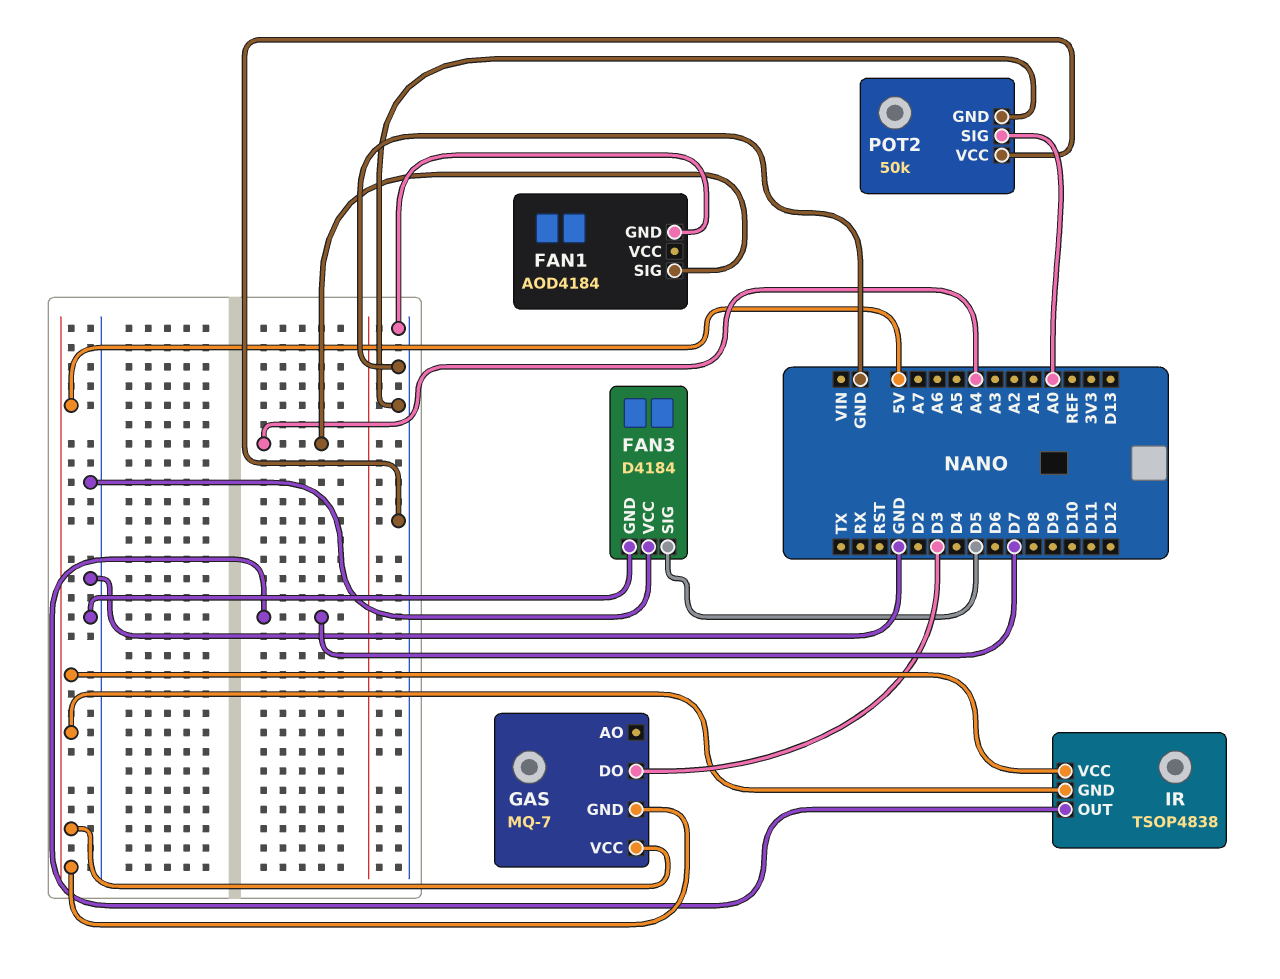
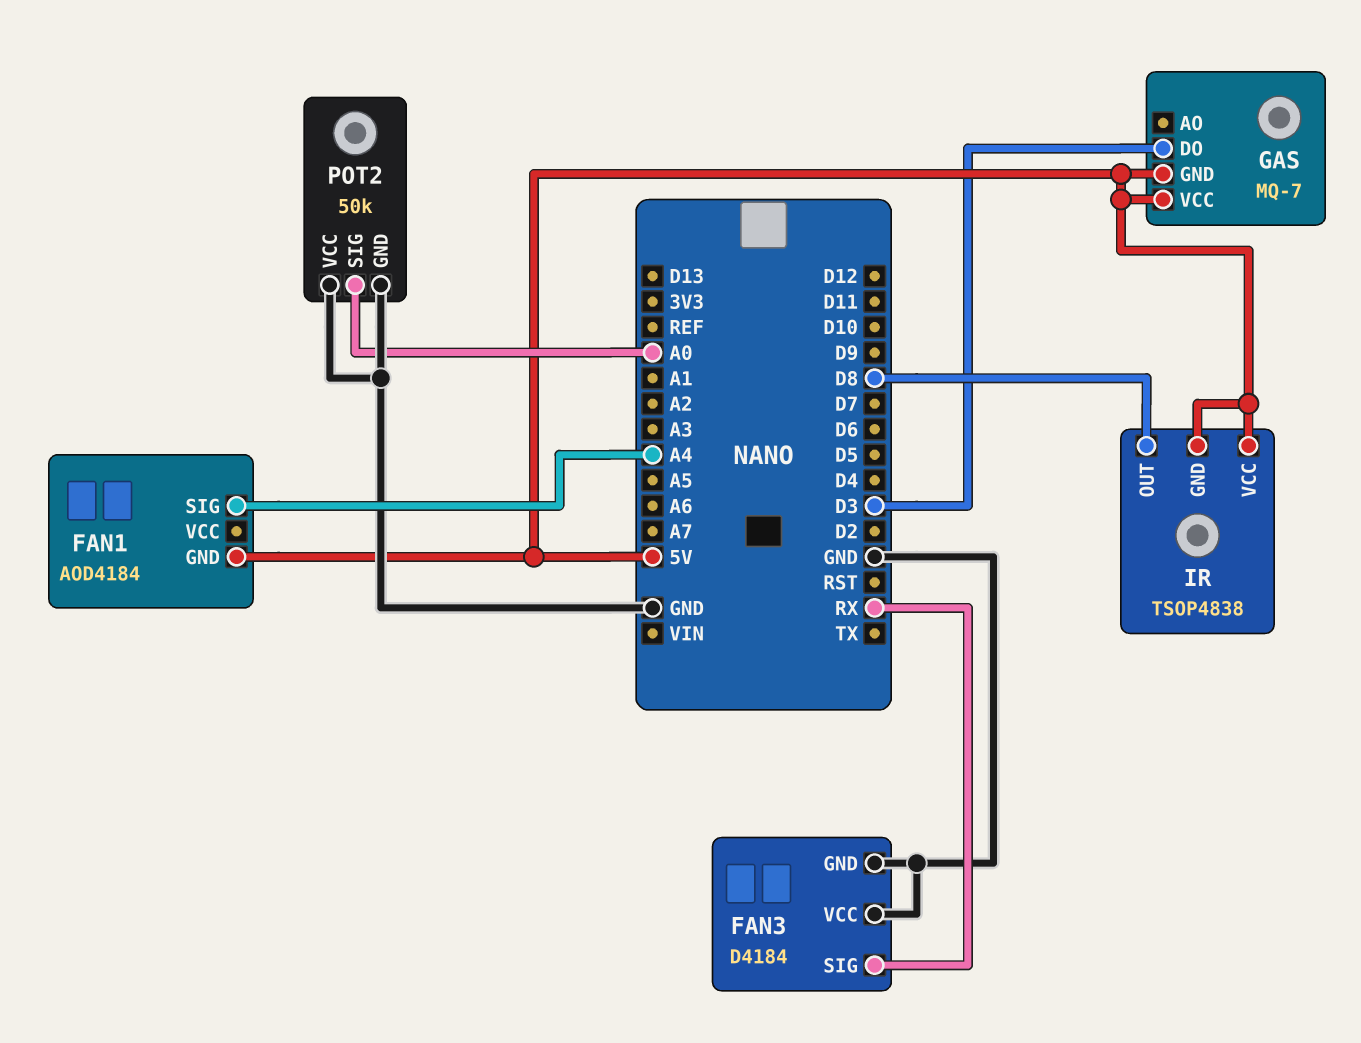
FAN1 pin GND: GND -> 5V
FAN3 pin SIG: D5 -> RX
IR pin OUT: D7 -> D8

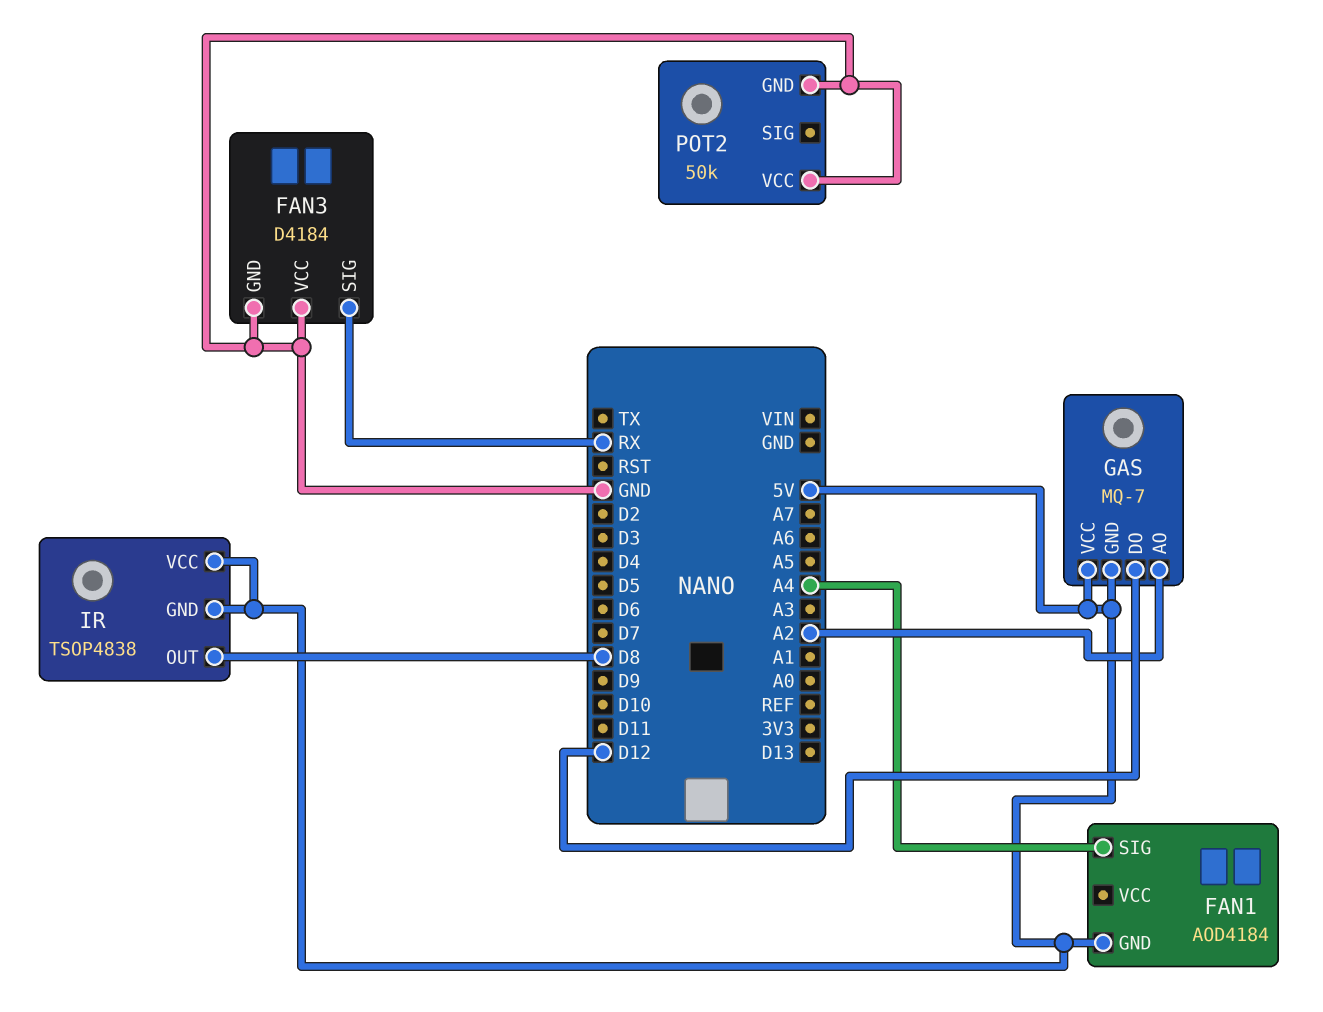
GAS pin AO: none -> A2
GAS pin DO: D3 -> D12
POT2 pin SIG: A0 -> none

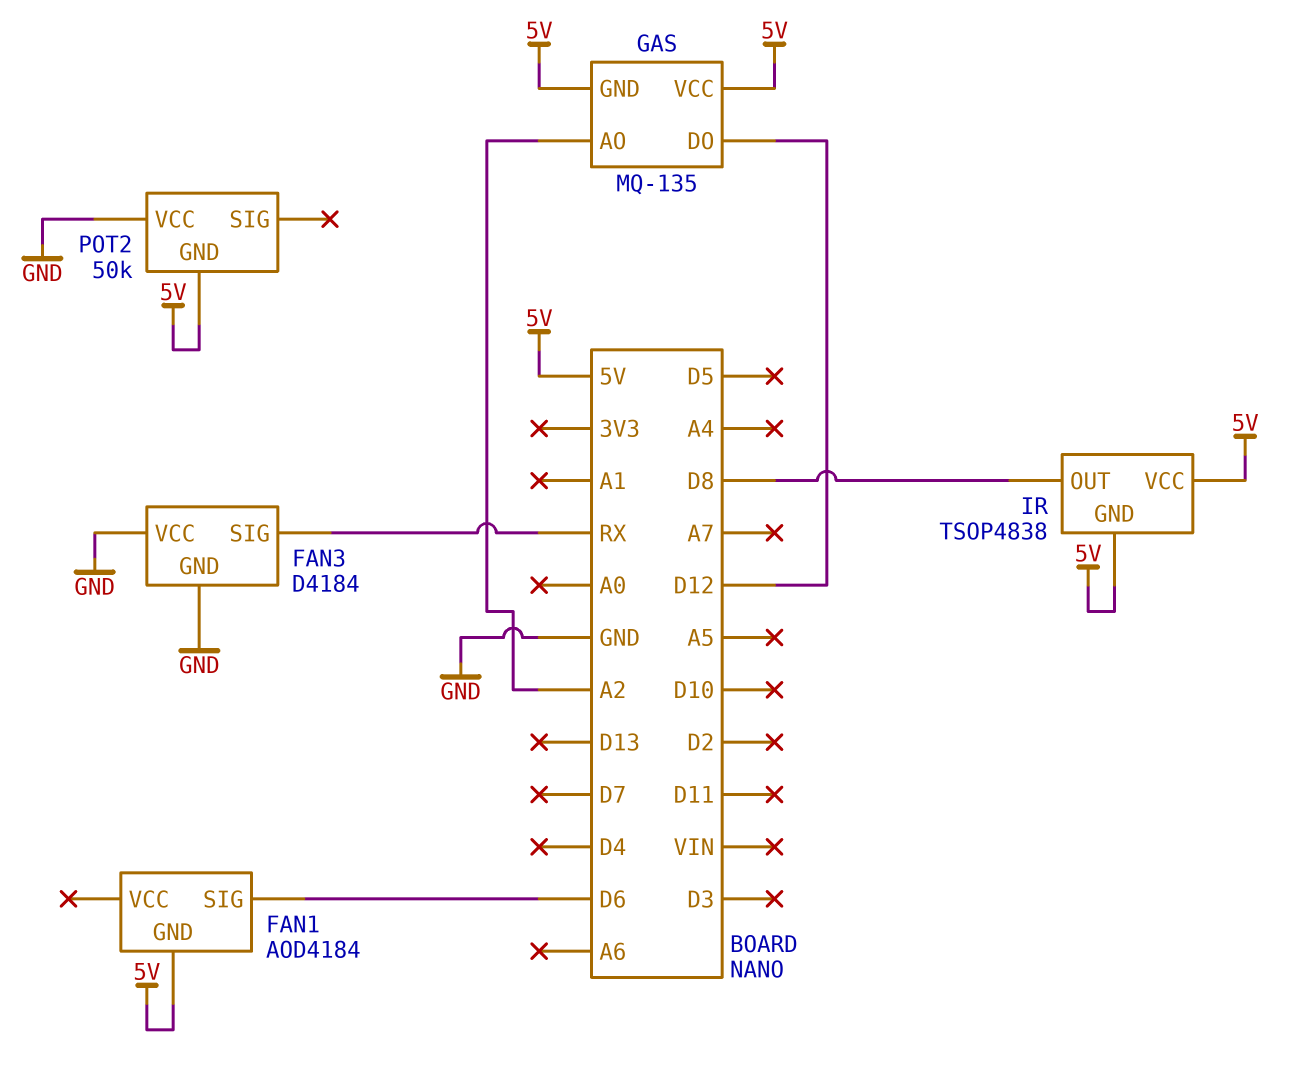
FAN1 pin SIG: A4 -> D6
GAS: MQ-7 -> MQ-135
POT2 pin GND: GND -> 5V

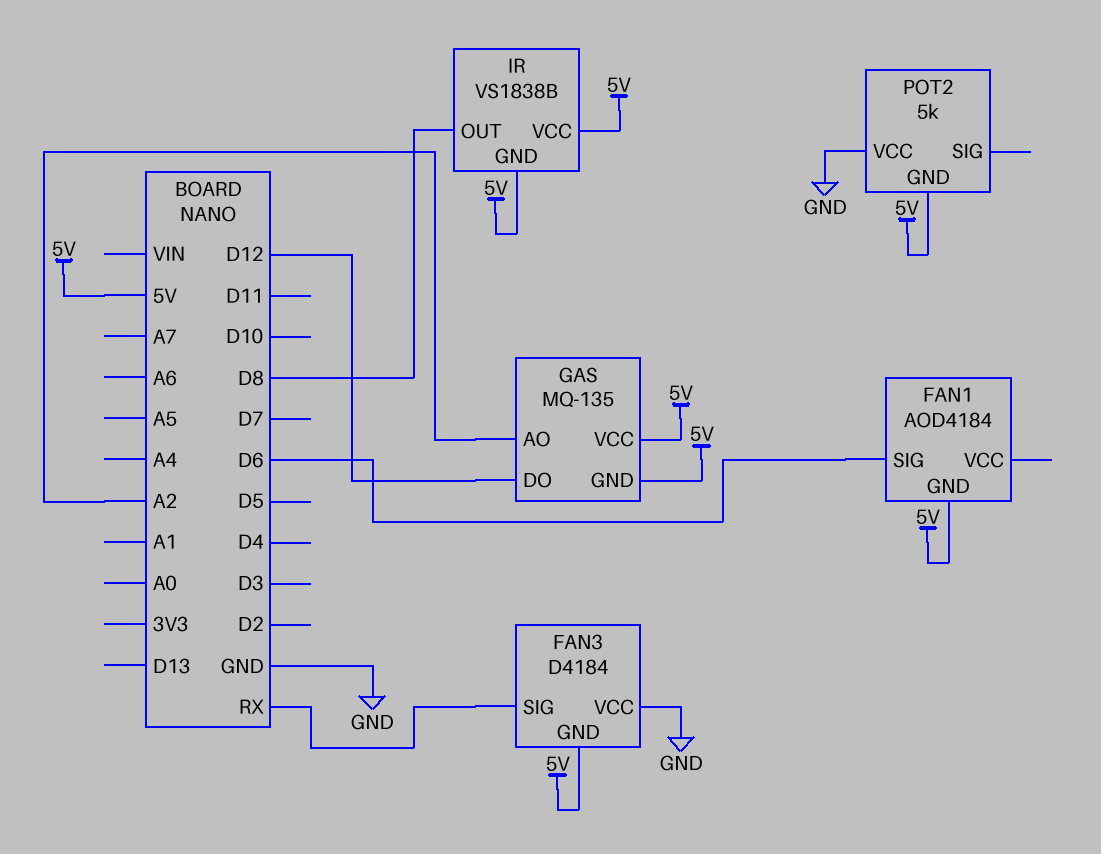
FAN3 pin GND: GND -> 5V
IR: TSOP4838 -> VS1838B
POT2: 50k -> 5k

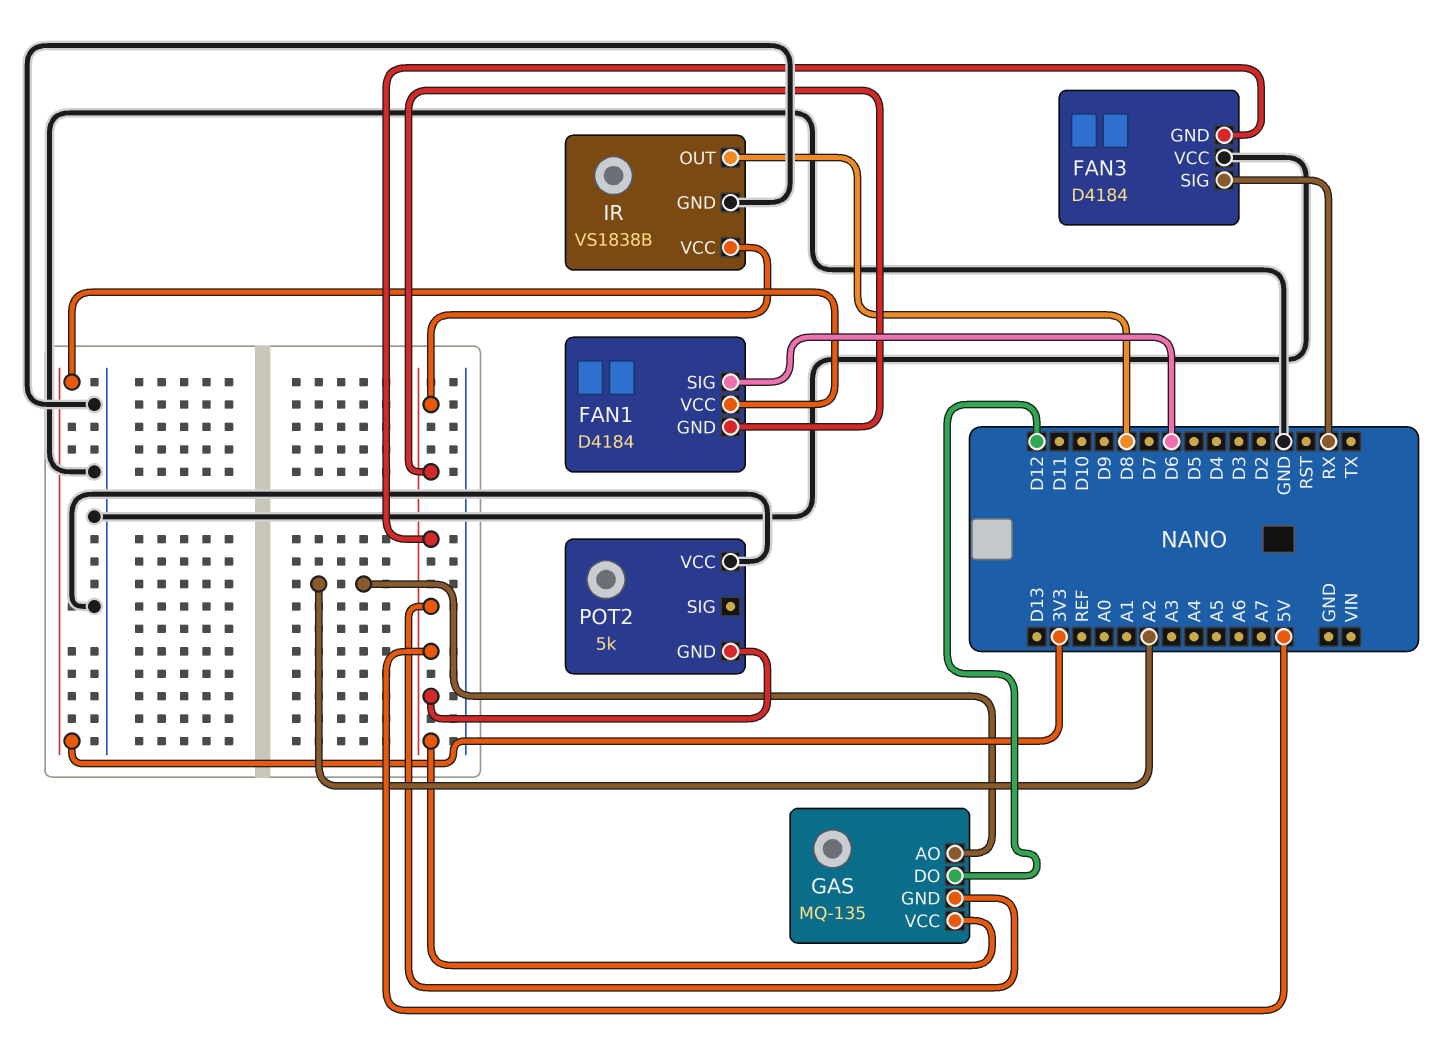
FAN1: AOD4184 -> D4184
FAN1 pin VCC: none -> 3V3
IR pin GND: 5V -> GND

